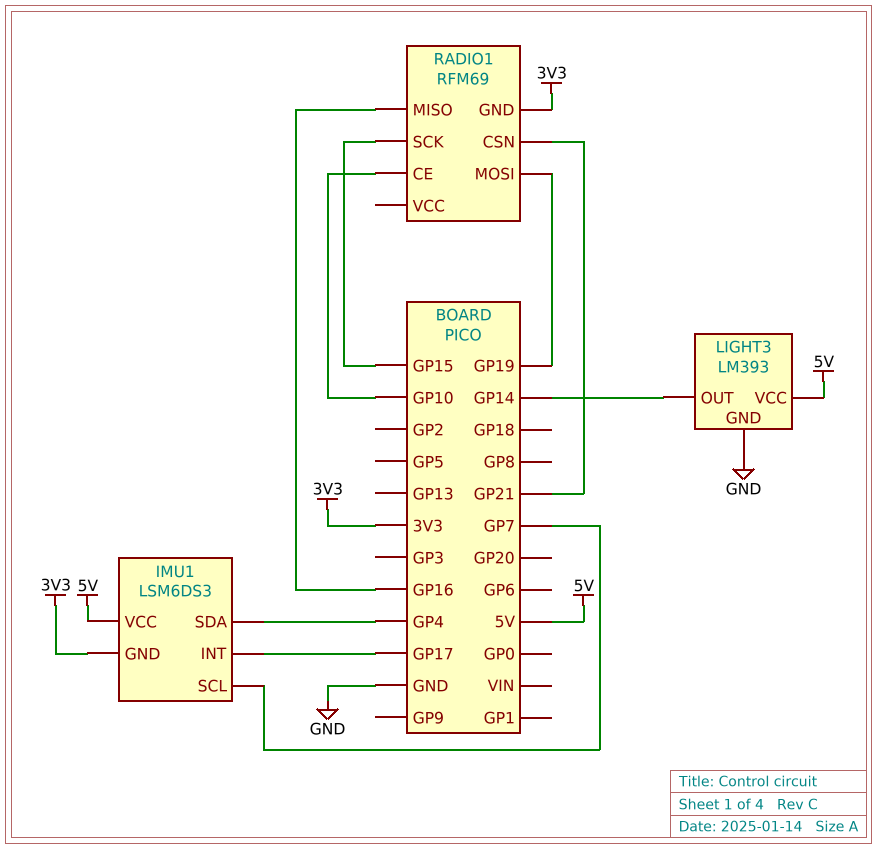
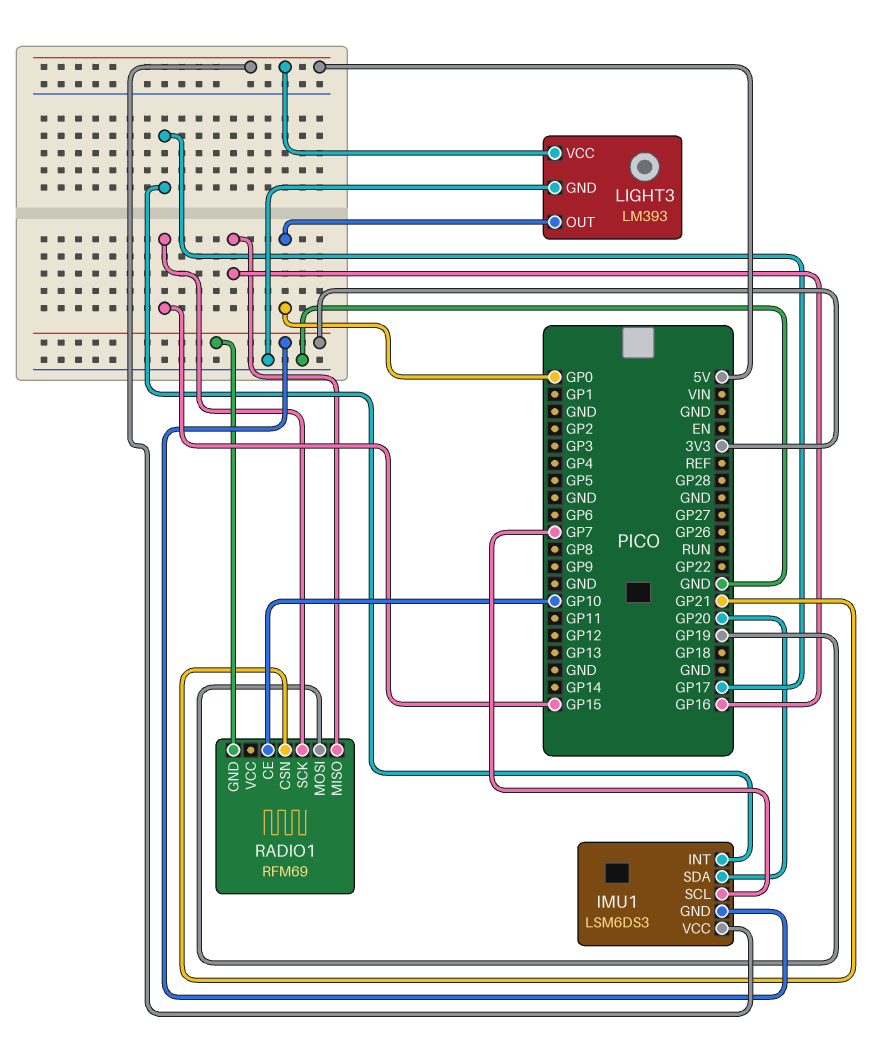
IMU1 pin SDA: GP4 -> GP20
LIGHT3 pin OUT: GP14 -> GP0

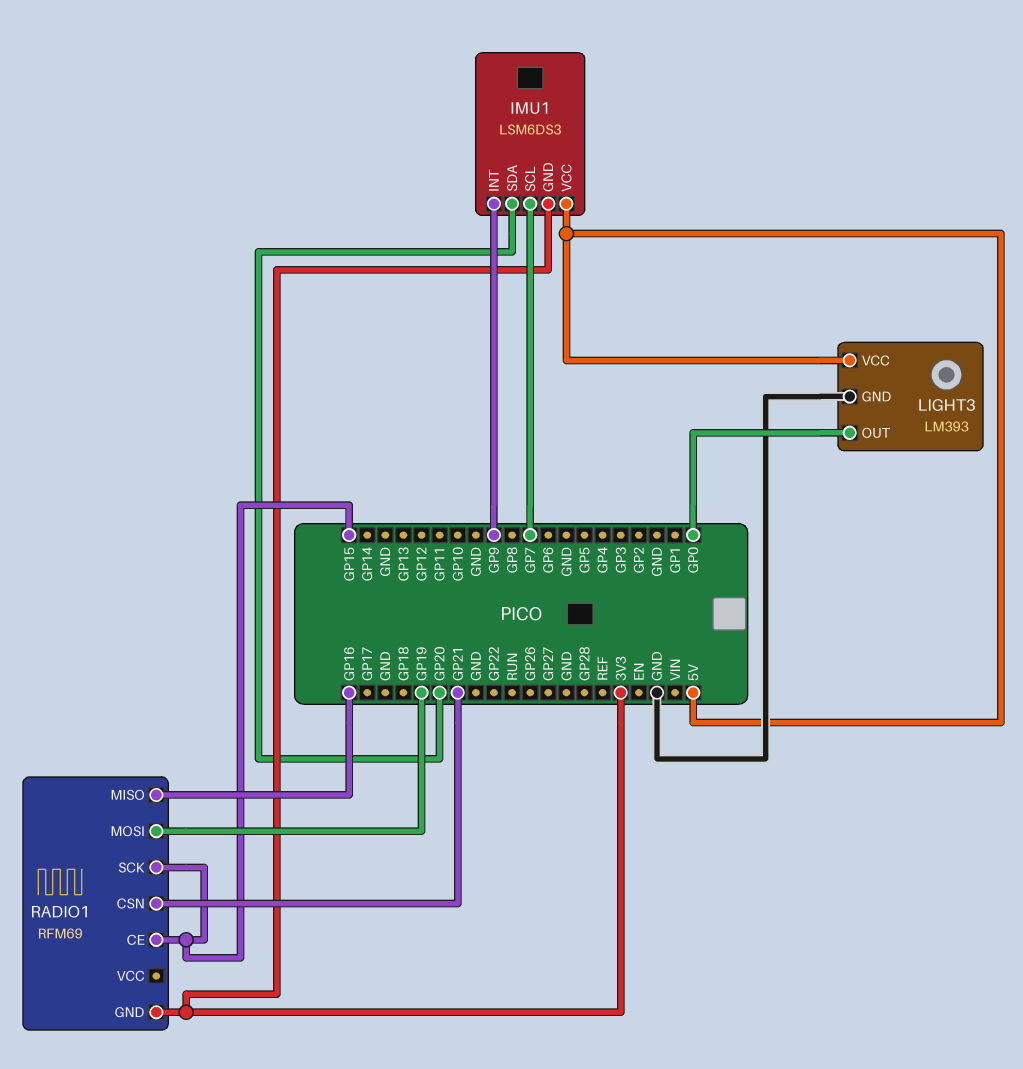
IMU1 pin INT: GP17 -> GP9
RADIO1 pin CE: GP10 -> GP15

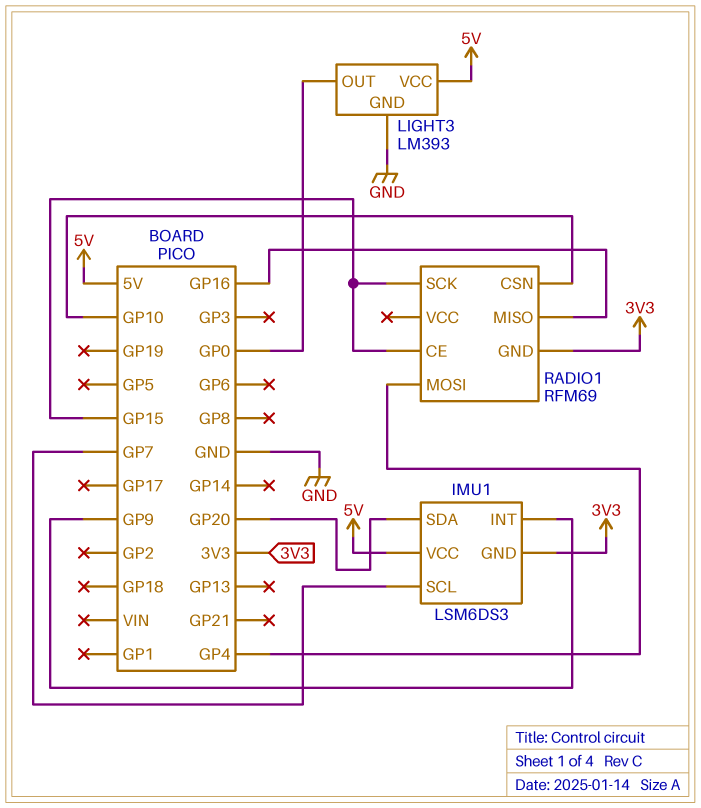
RADIO1 pin CSN: GP21 -> GP10
RADIO1 pin MOSI: GP19 -> GP4

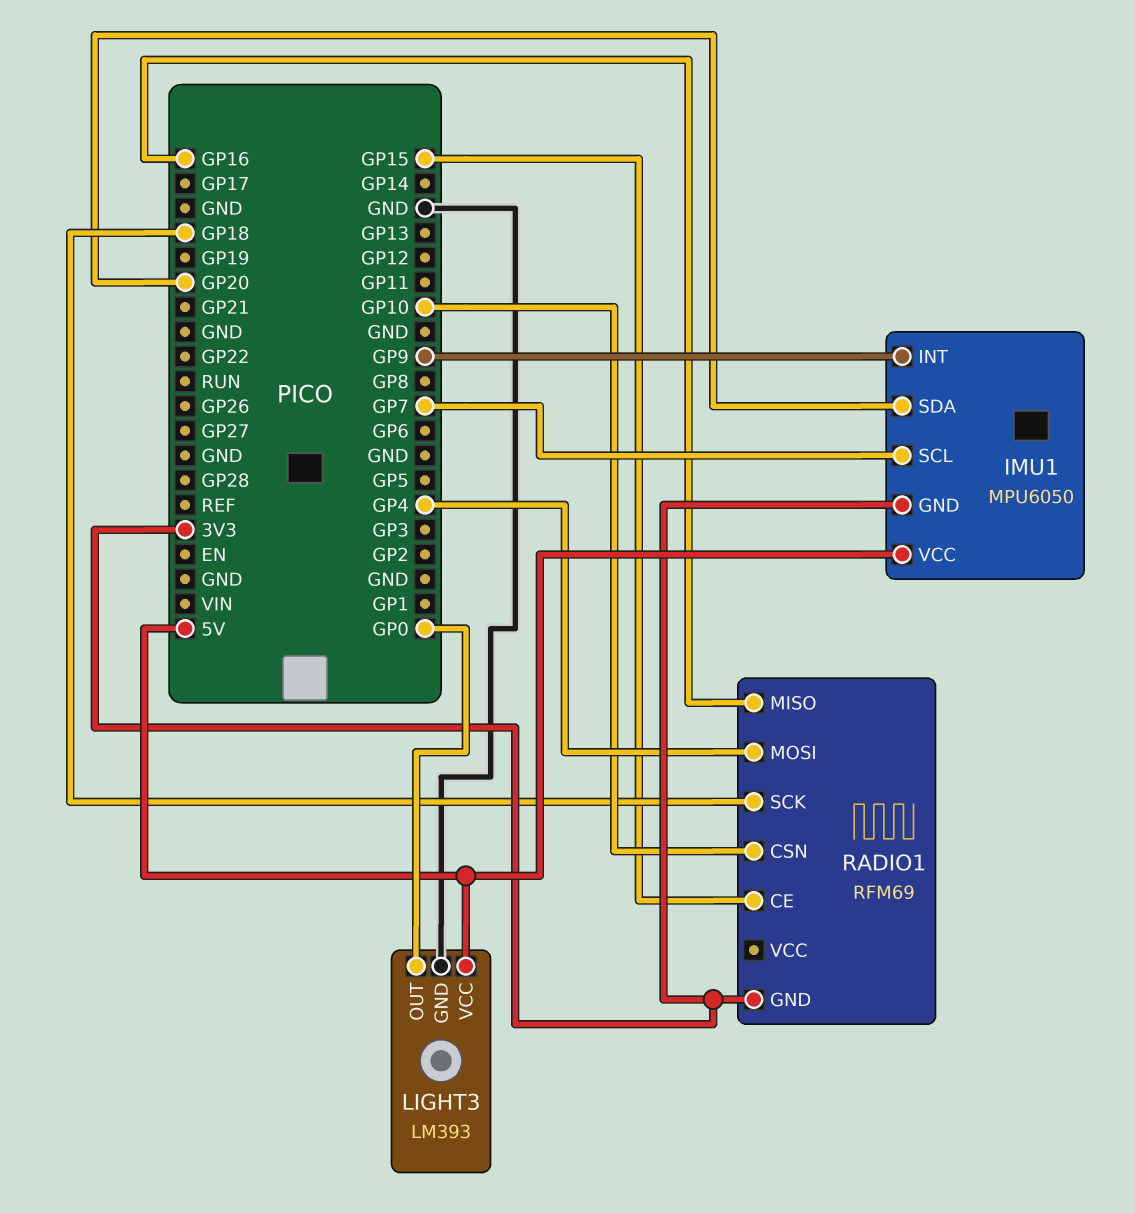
IMU1: LSM6DS3 -> MPU6050
RADIO1 pin SCK: GP15 -> GP18

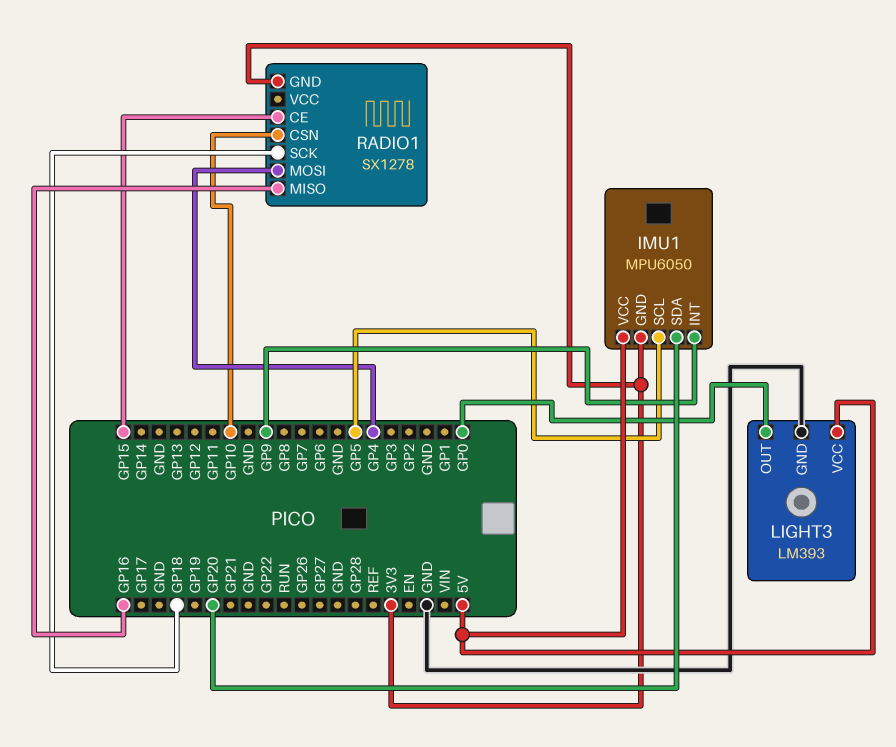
IMU1 pin SCL: GP7 -> GP5
RADIO1: RFM69 -> SX1278

